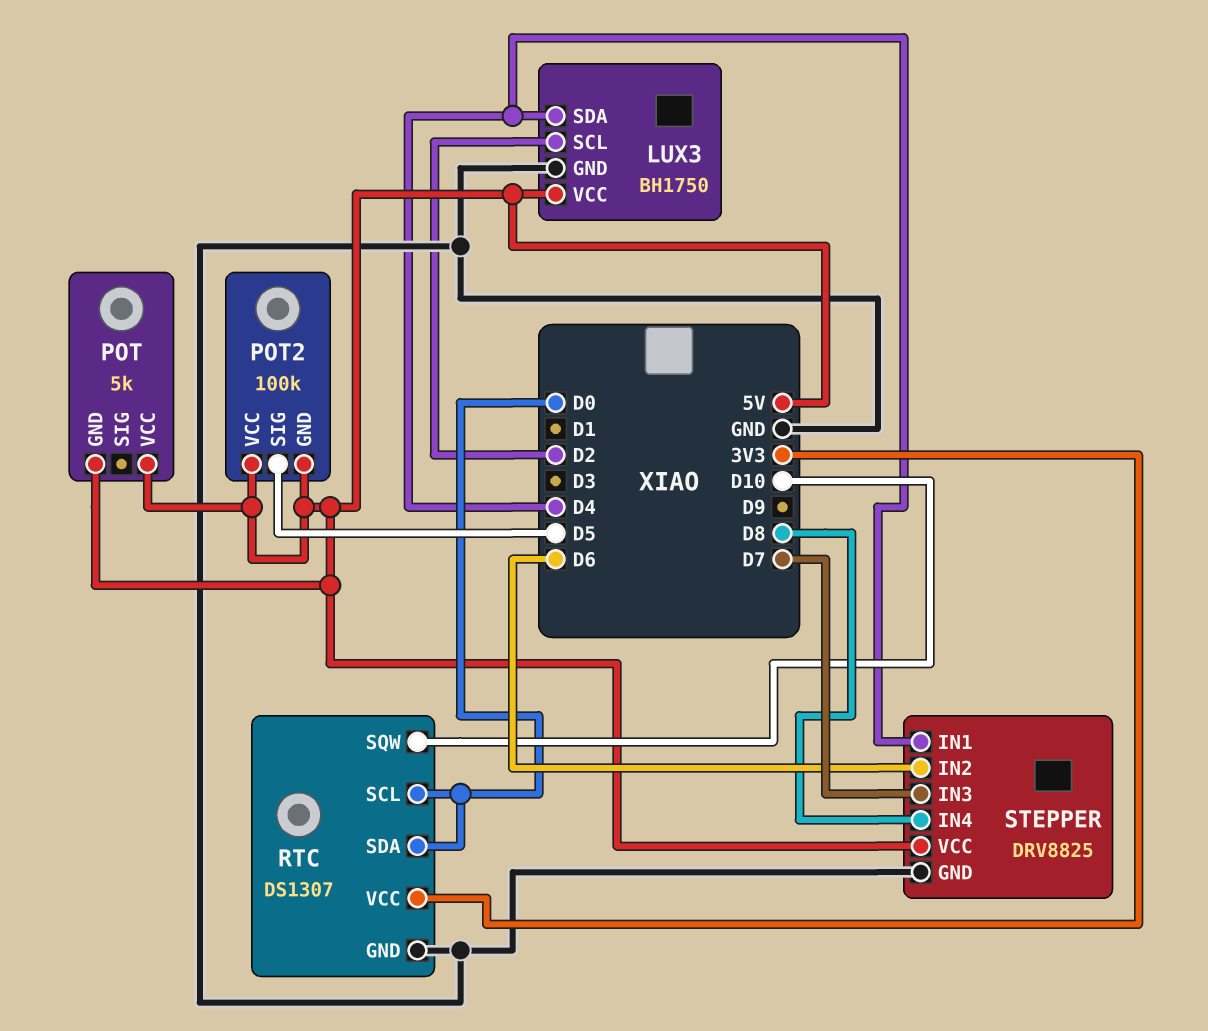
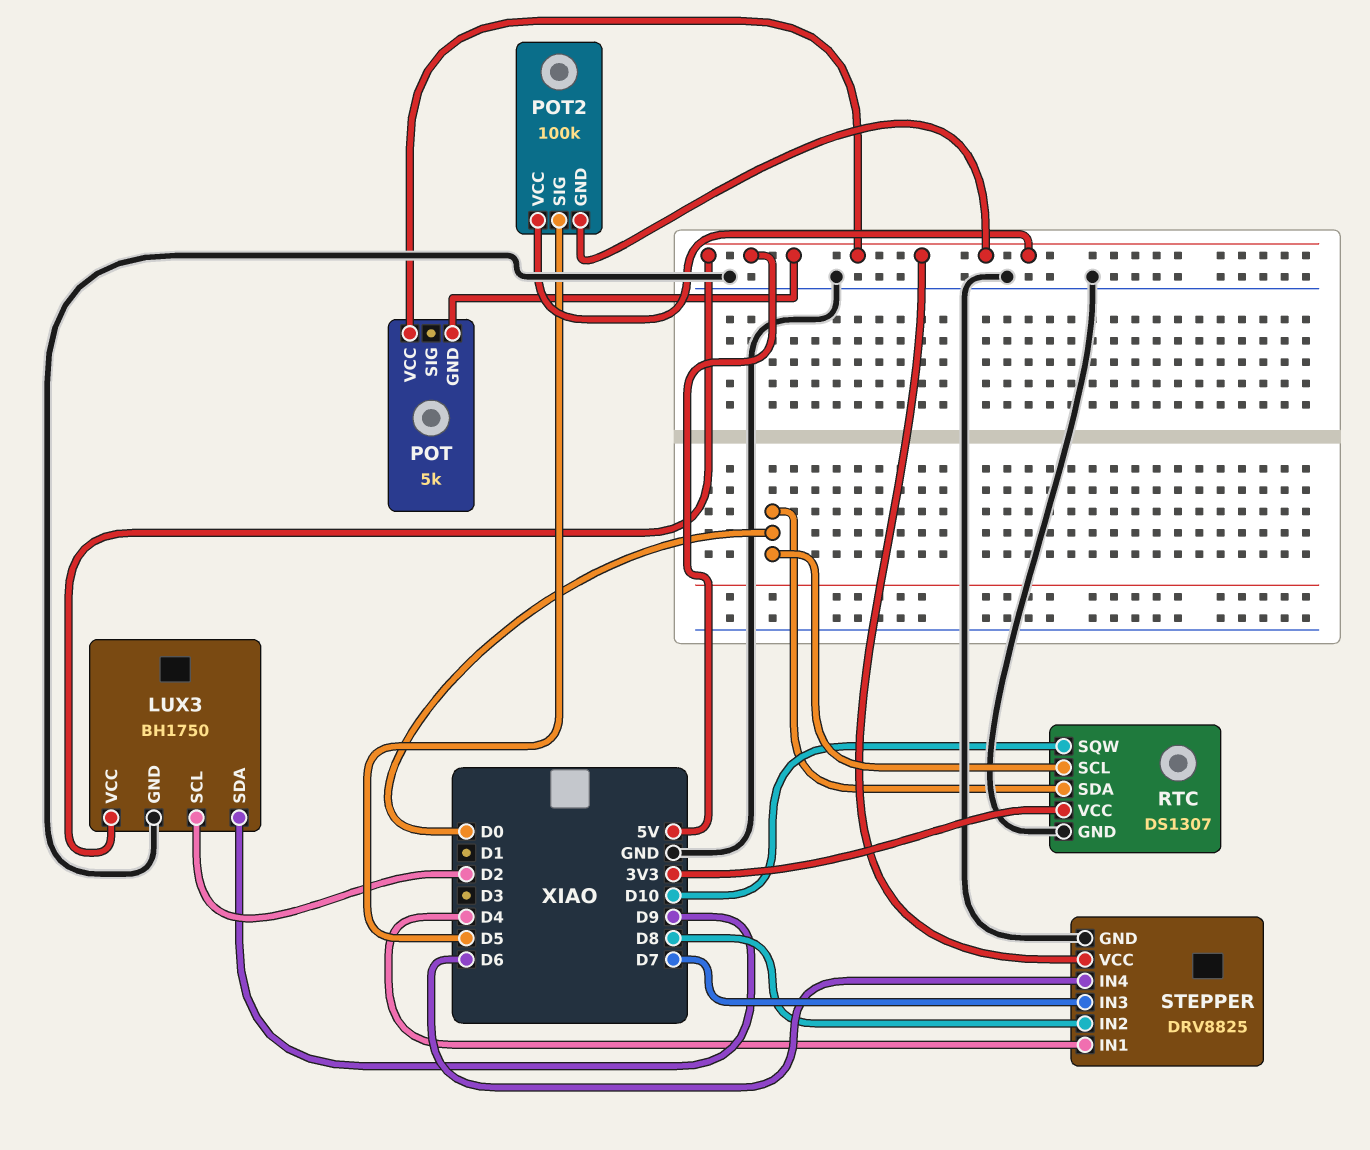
LUX3 pin SDA: D4 -> D9
STEPPER pin IN2: D6 -> D8
STEPPER pin IN4: D8 -> D6

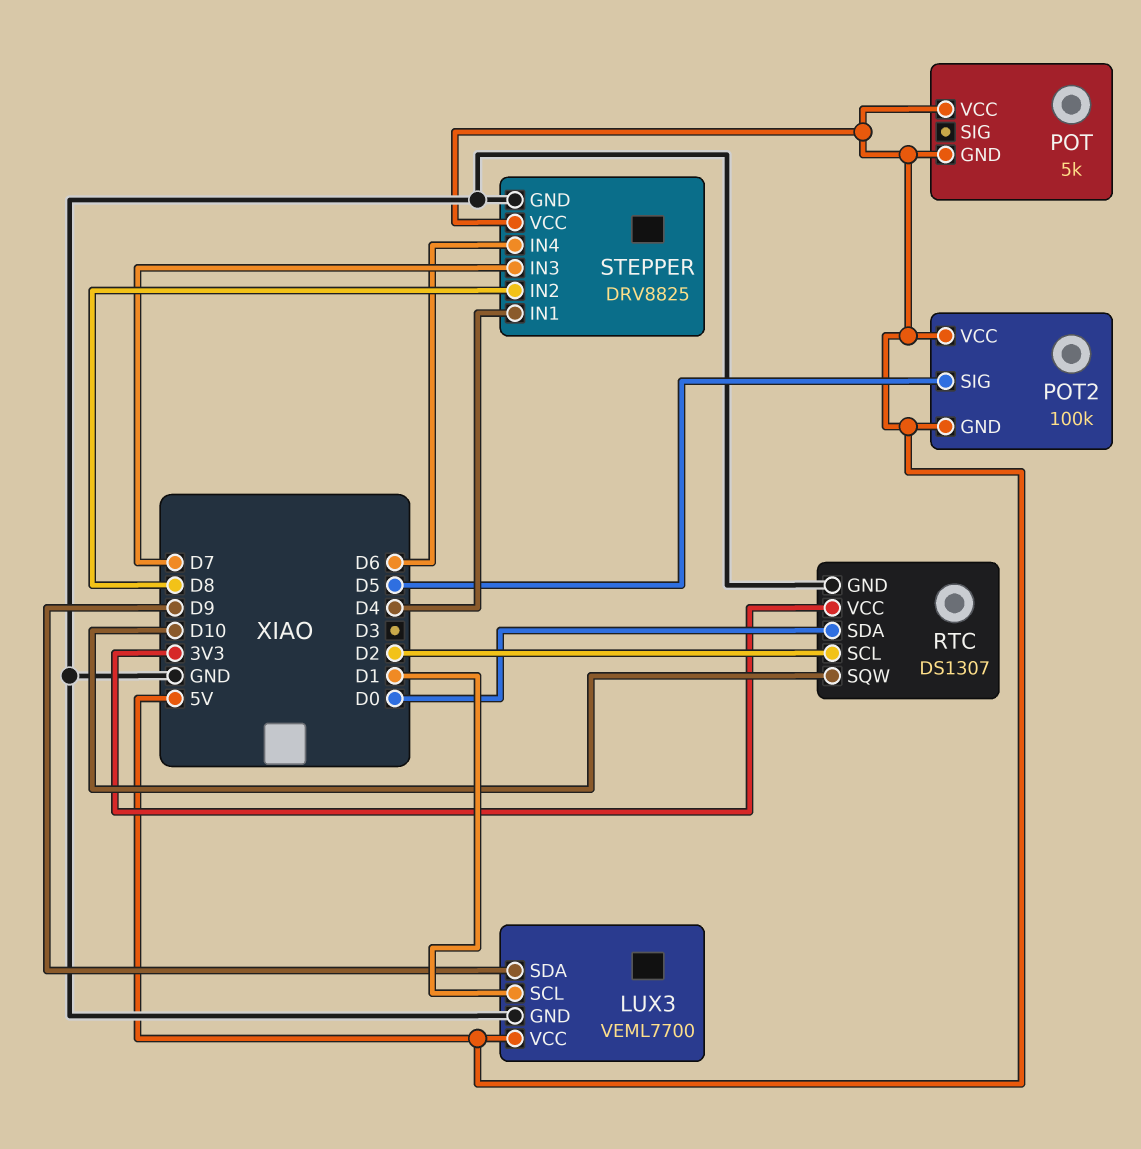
LUX3: BH1750 -> VEML7700
LUX3 pin SCL: D2 -> D1
RTC pin SCL: D0 -> D2

